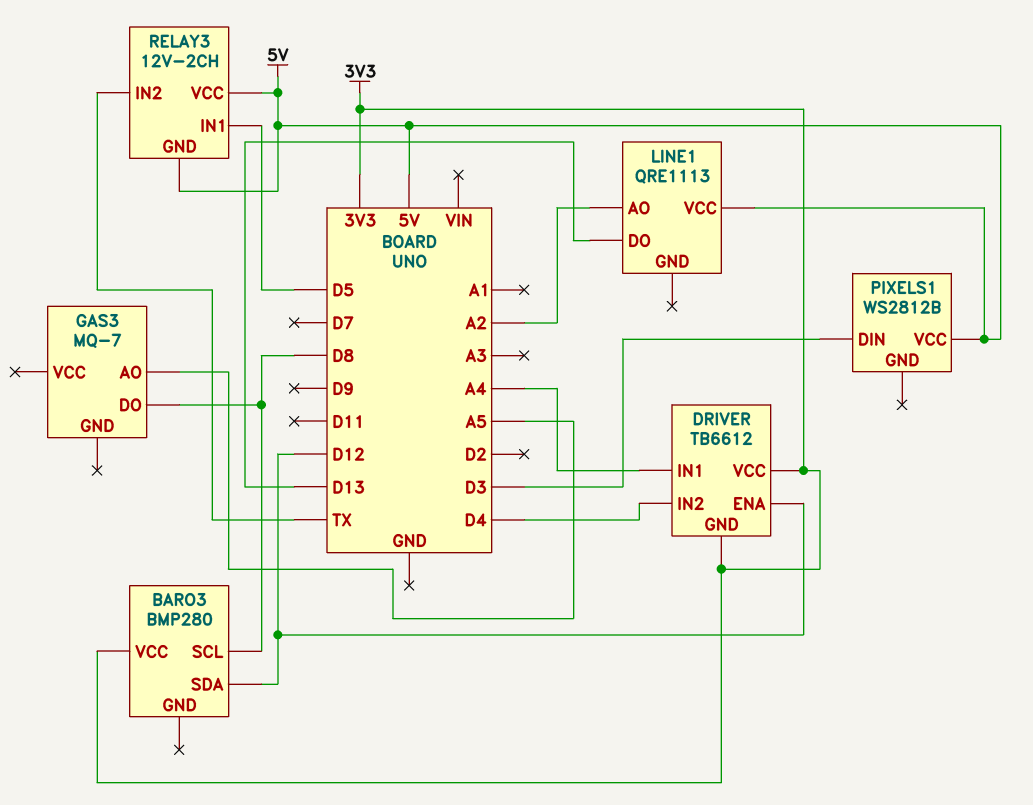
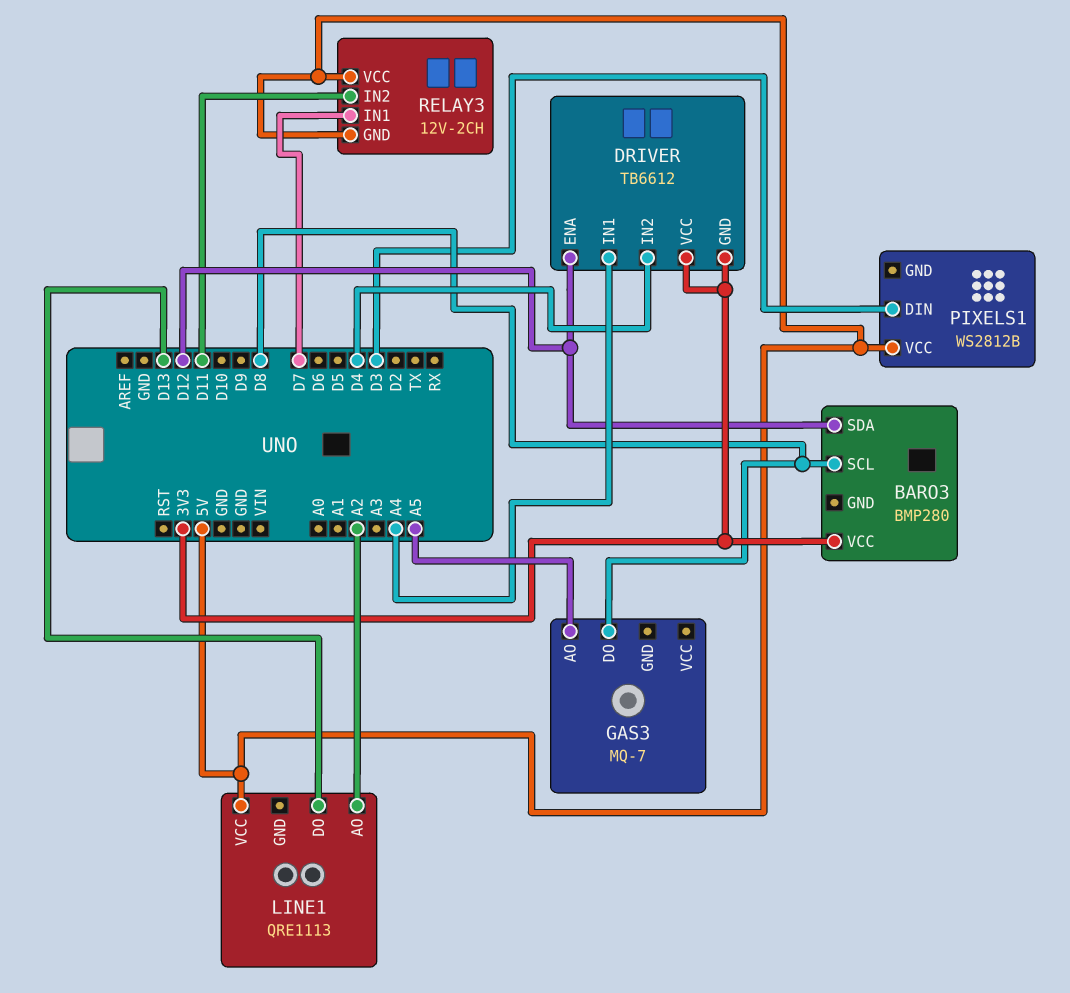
RELAY3 pin IN1: D5 -> D7
RELAY3 pin IN2: TX -> D11

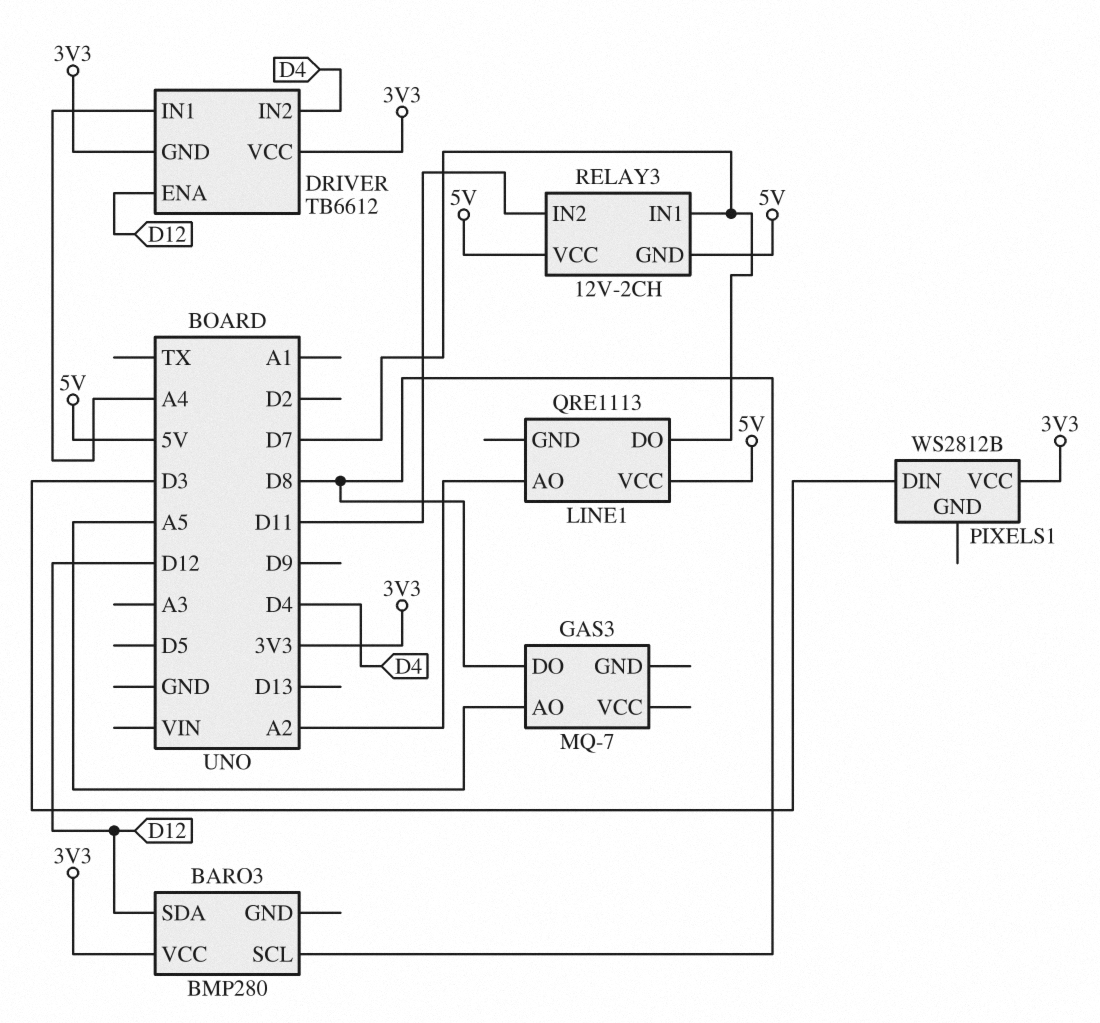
LINE1 pin DO: D13 -> D7
PIXELS1 pin VCC: 5V -> 3V3

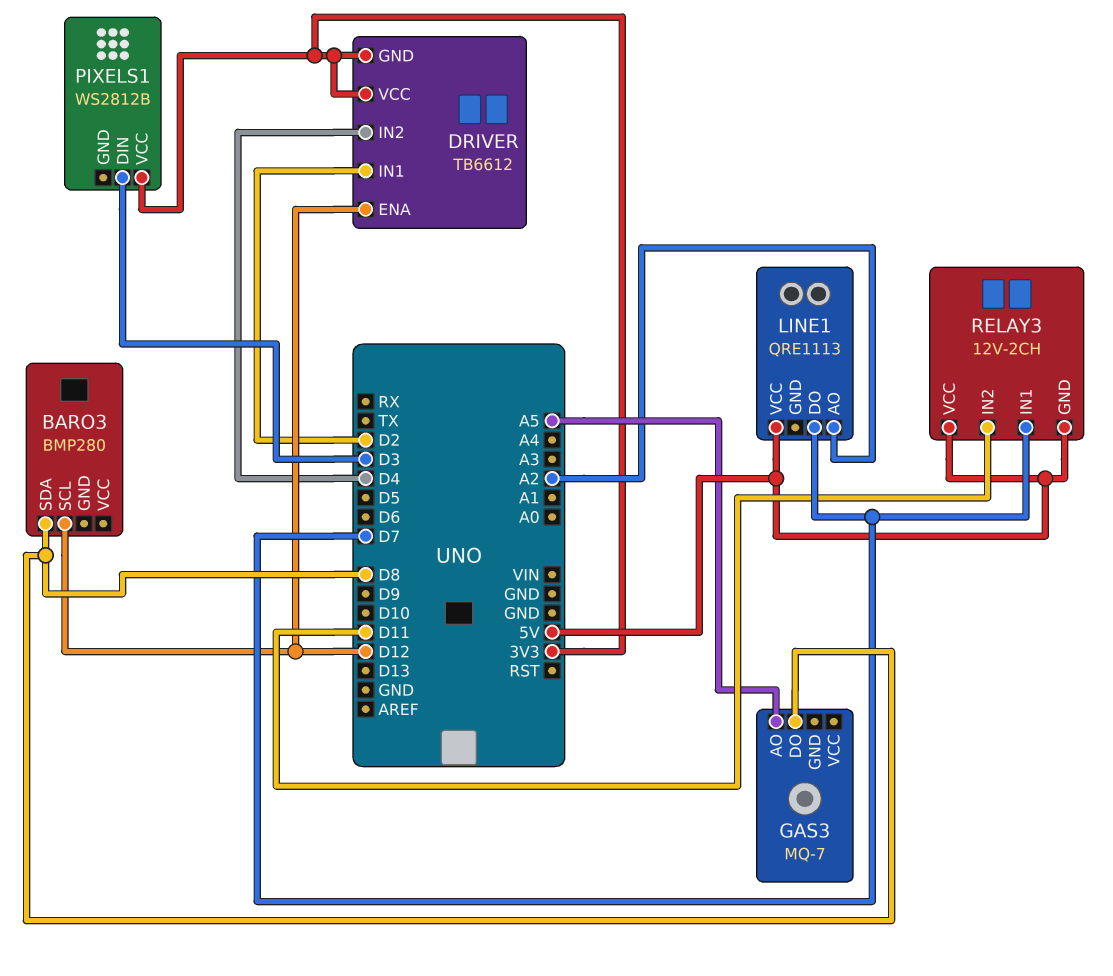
BARO3 pin SCL: D8 -> D12
BARO3 pin SDA: D12 -> D8
BARO3 pin VCC: 3V3 -> none
DRIVER pin IN1: A4 -> D2

